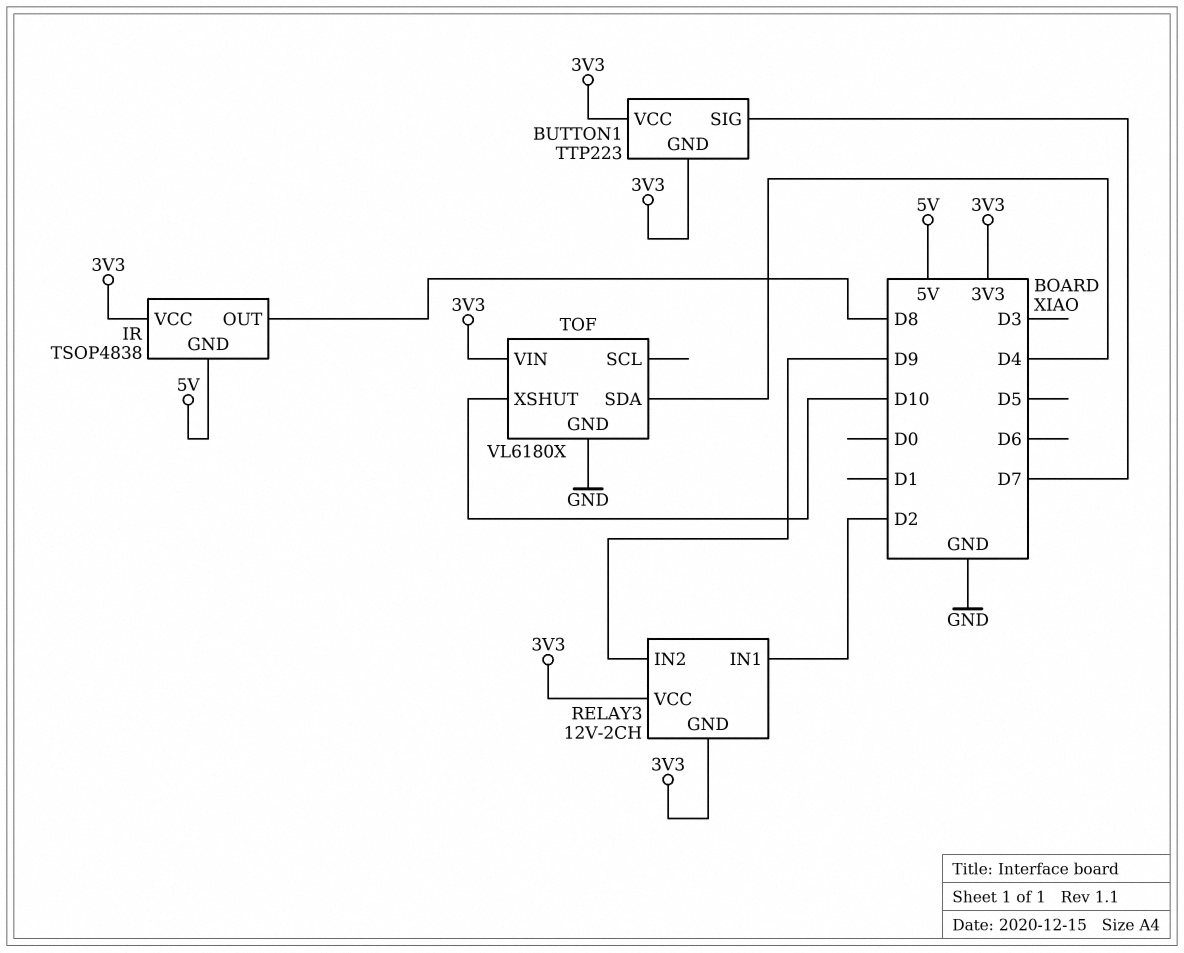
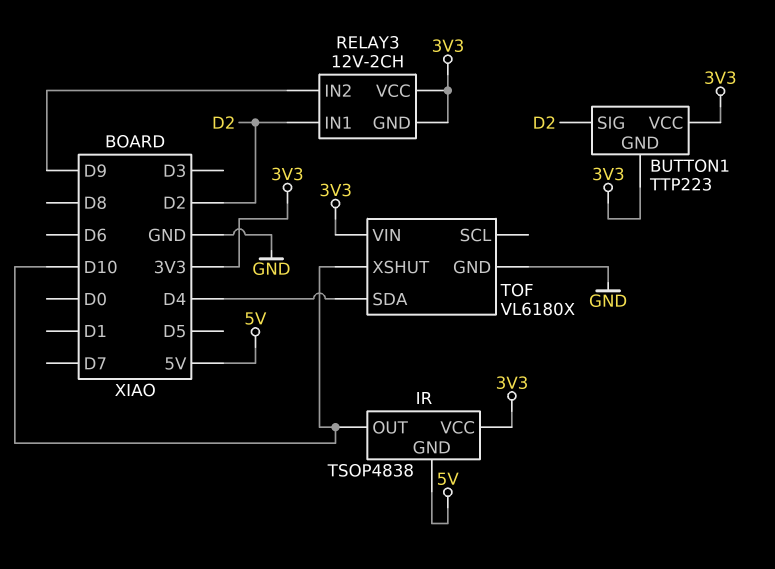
BUTTON1 pin SIG: D7 -> D2
IR pin OUT: D8 -> D10

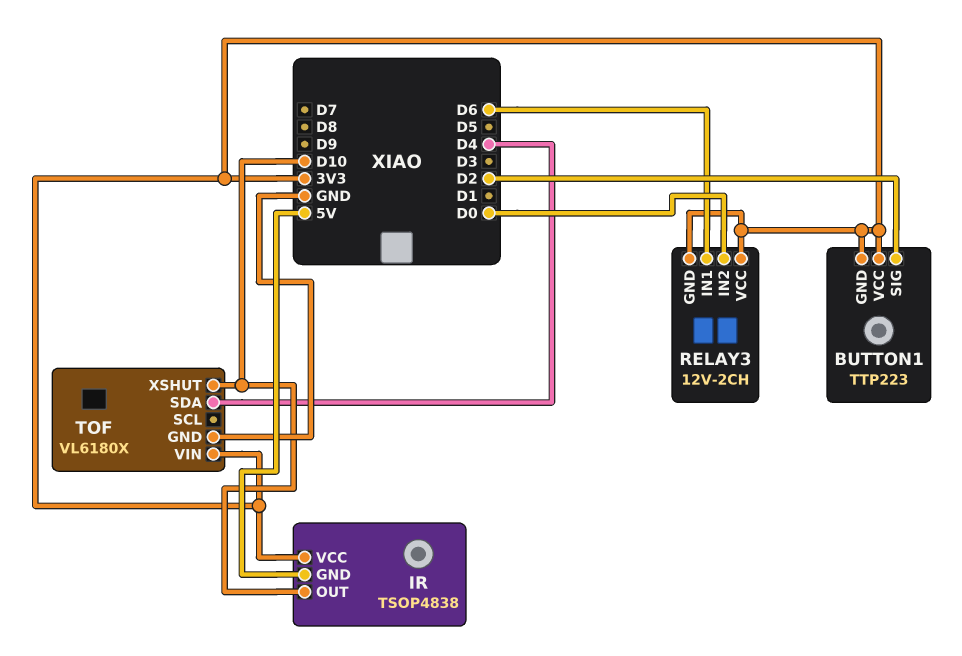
RELAY3 pin IN1: D2 -> D6
RELAY3 pin IN2: D9 -> D0

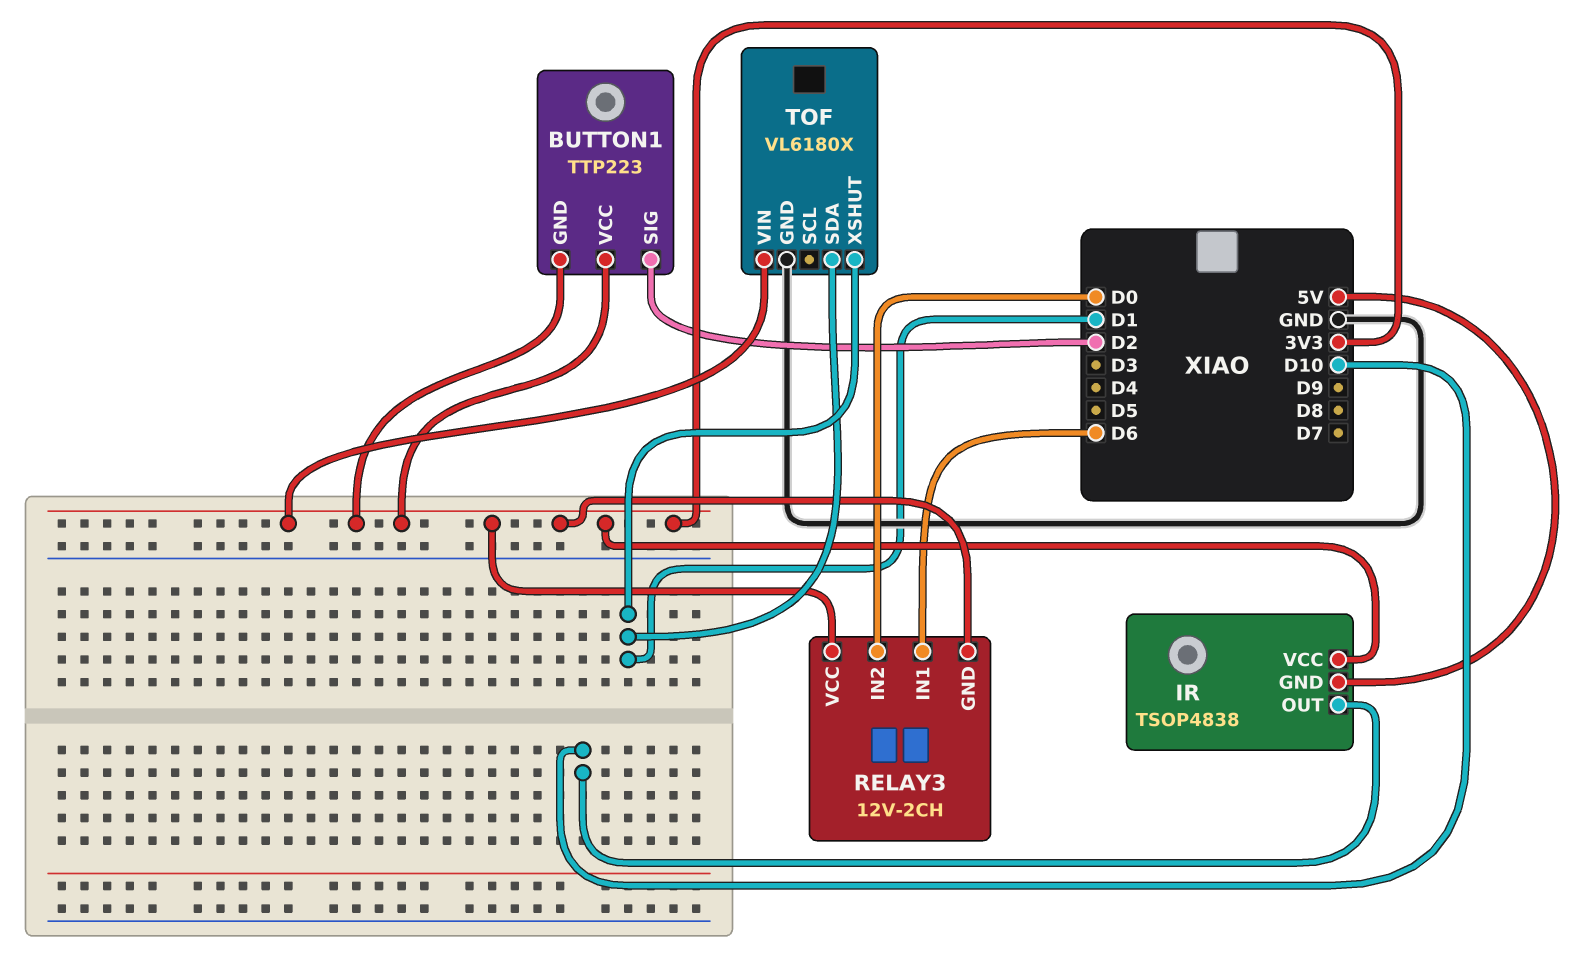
TOF pin SDA: D4 -> D1
TOF pin XSHUT: D10 -> D1

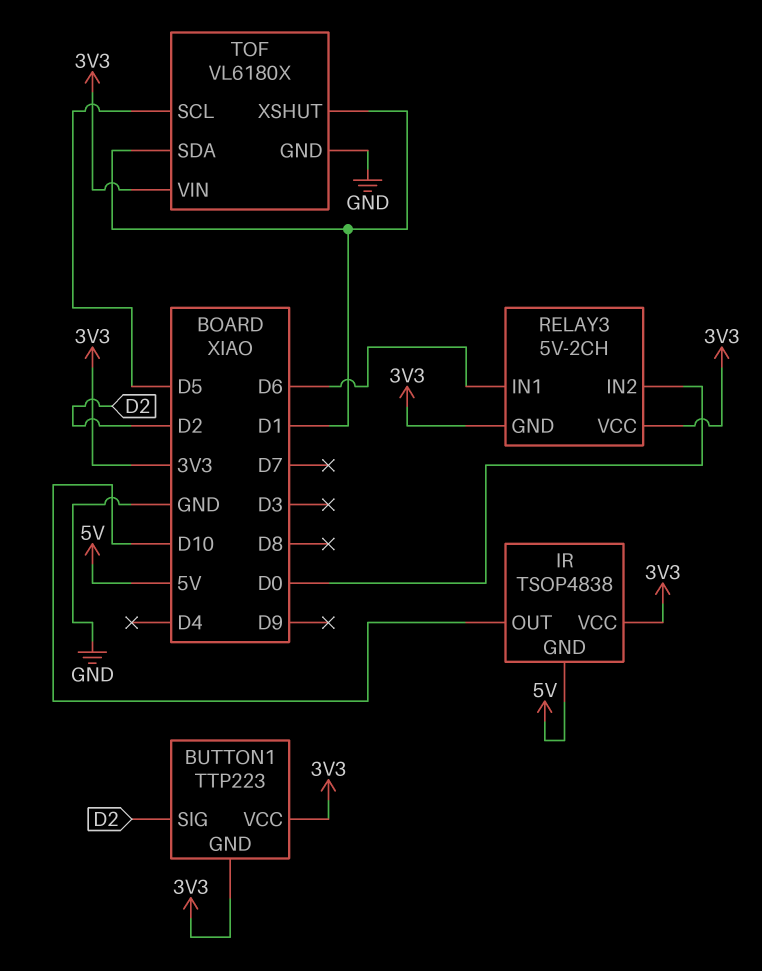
RELAY3: 12V-2CH -> 5V-2CH
TOF pin SCL: none -> D5

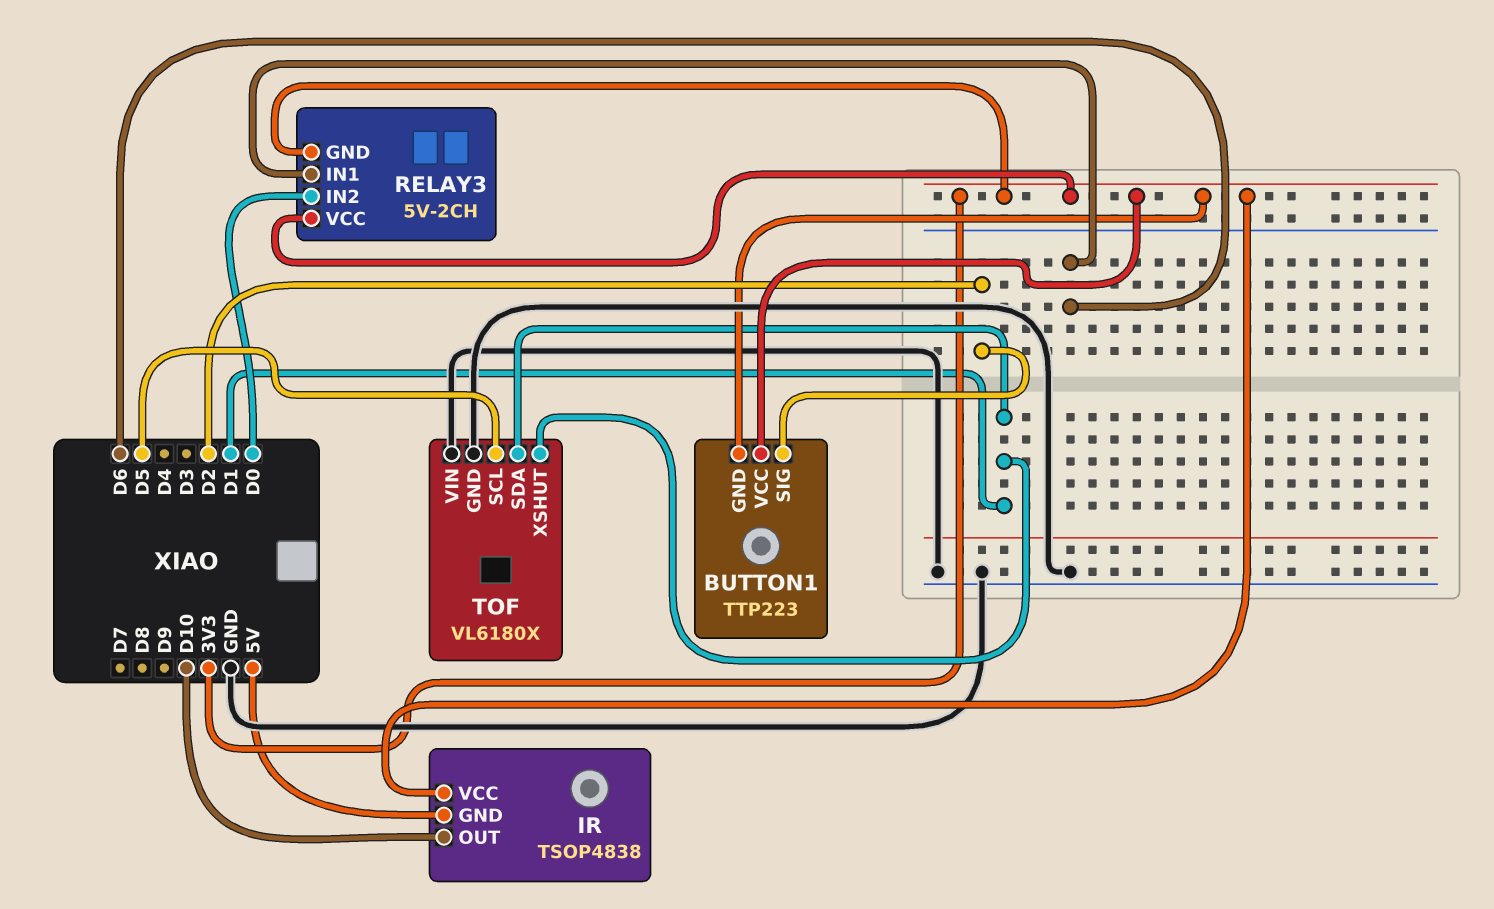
TOF pin VIN: 3V3 -> GND

